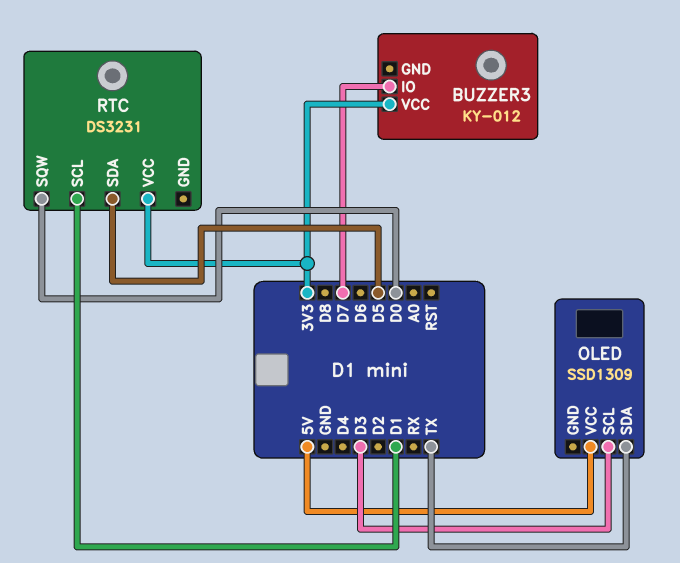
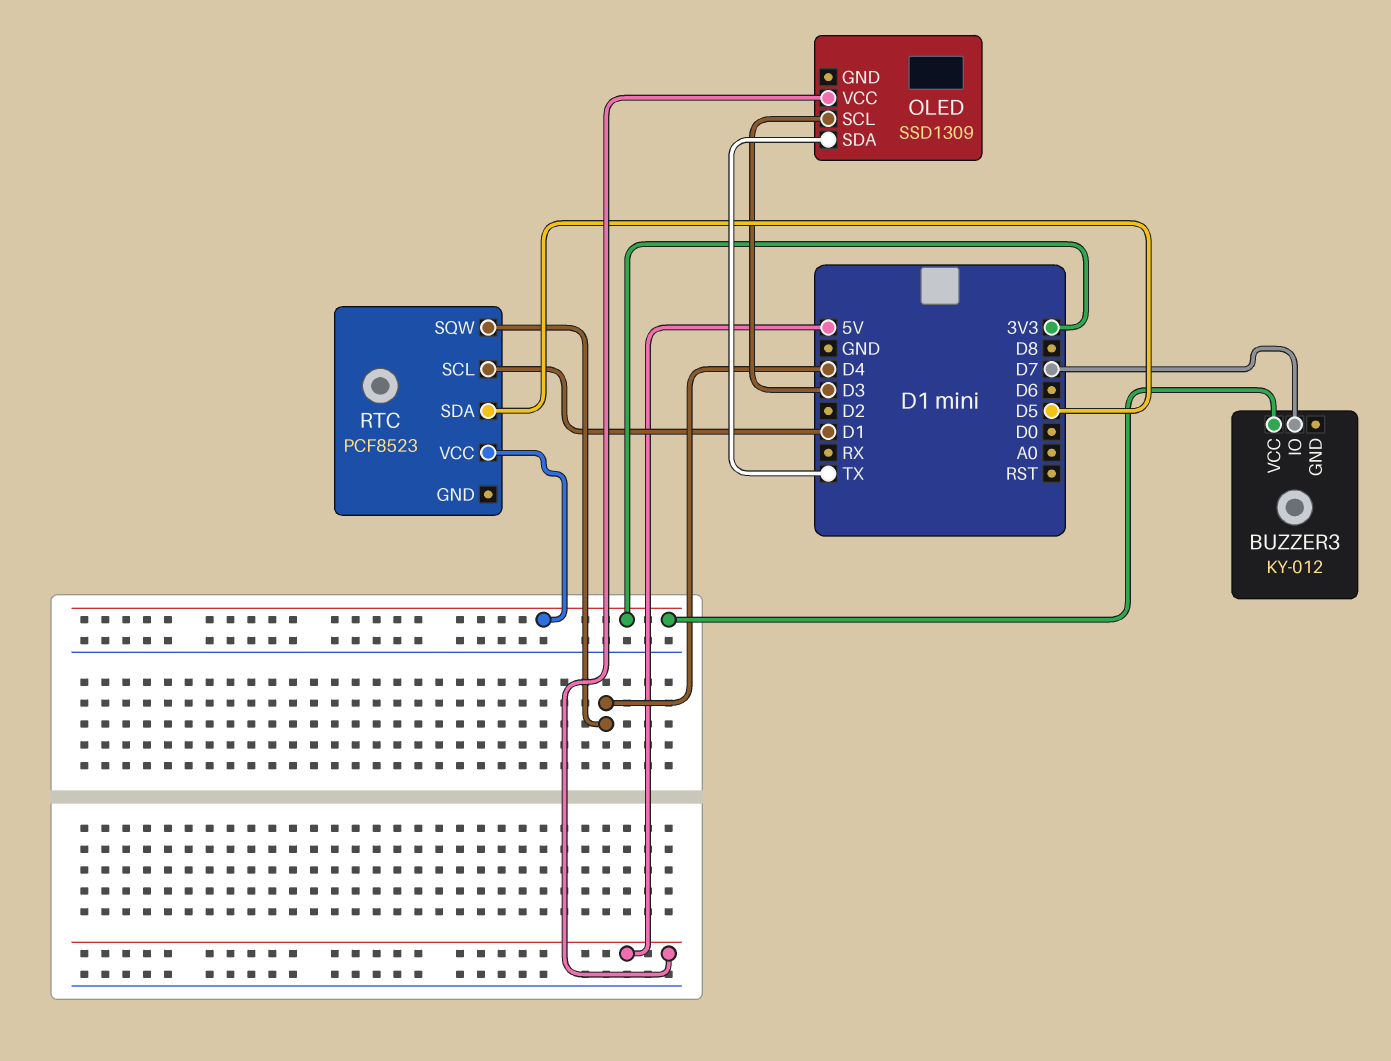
RTC: DS3231 -> PCF8523
RTC pin SQW: D0 -> D4

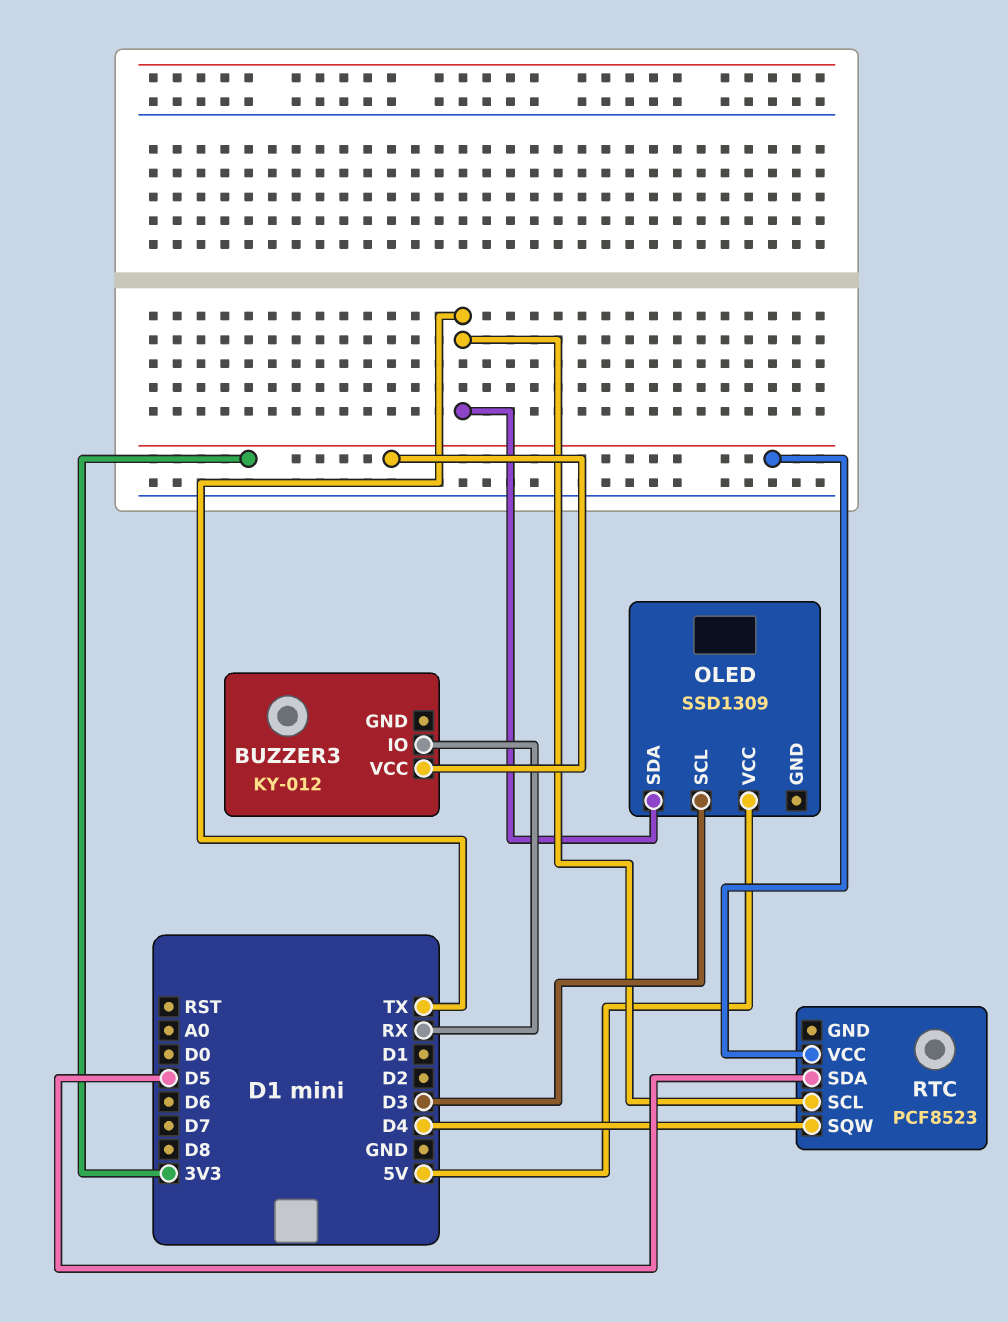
BUZZER3 pin IO: D7 -> RX
RTC pin SCL: D1 -> TX

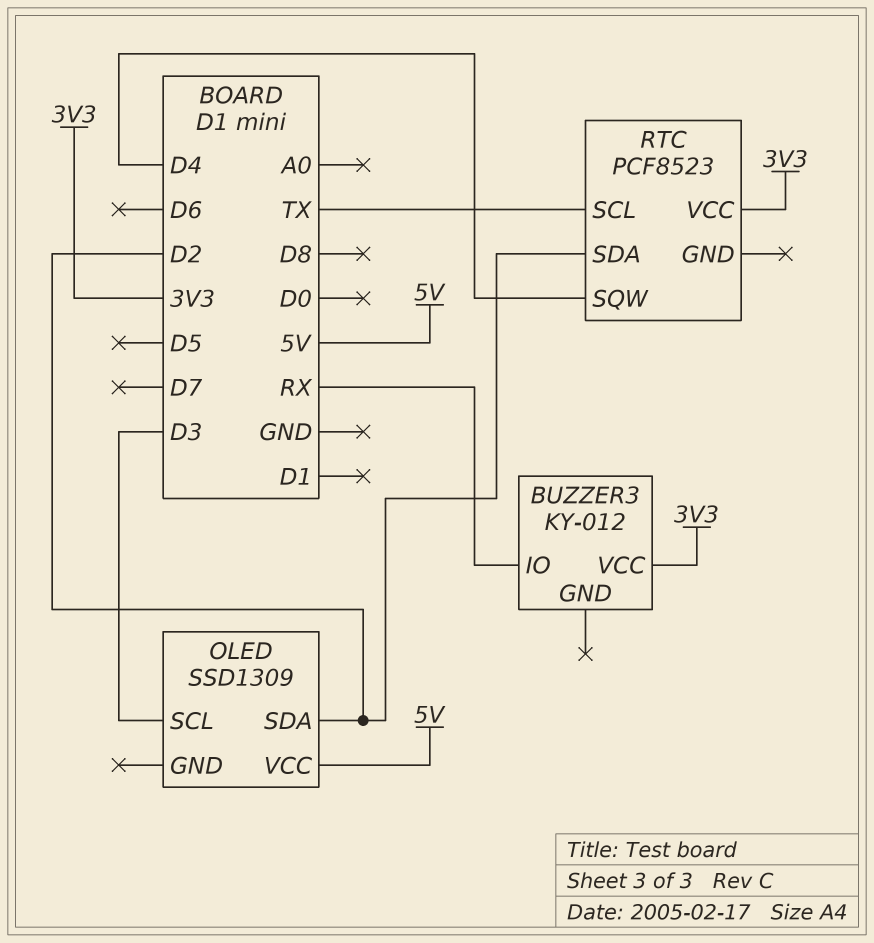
OLED pin SDA: TX -> D2
RTC pin SDA: D5 -> D2

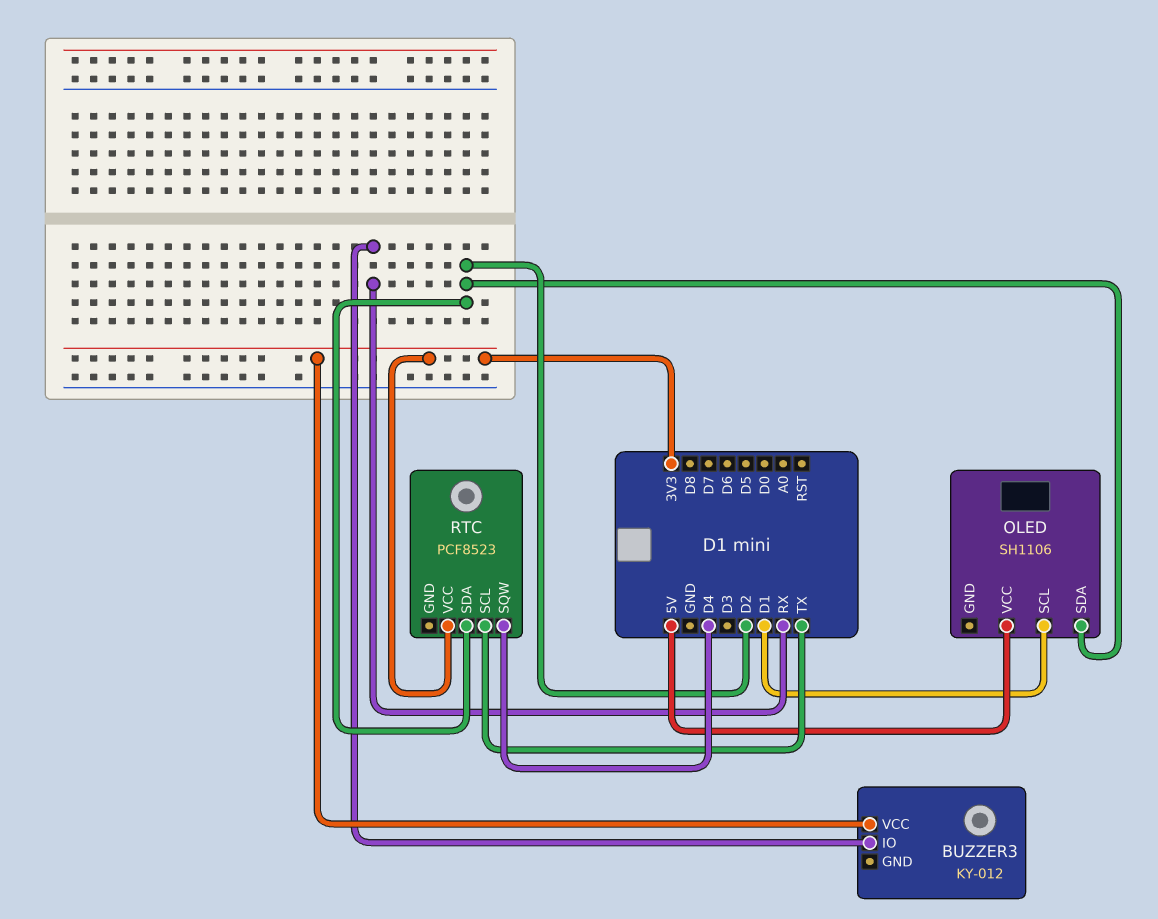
OLED: SSD1309 -> SH1106
OLED pin SCL: D3 -> D1

